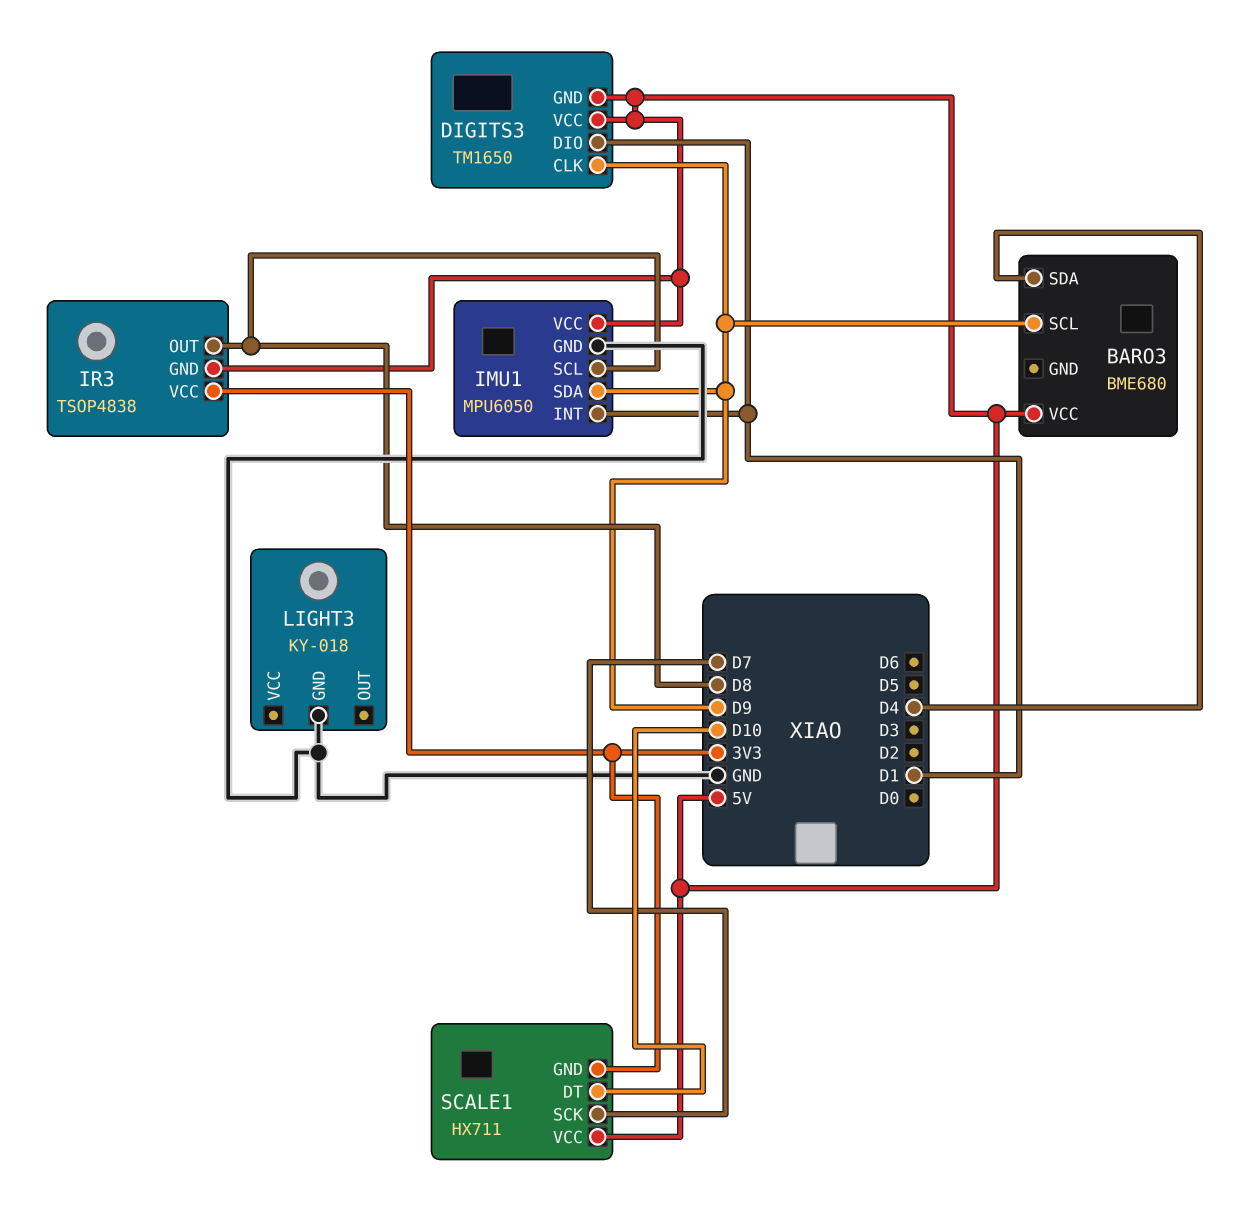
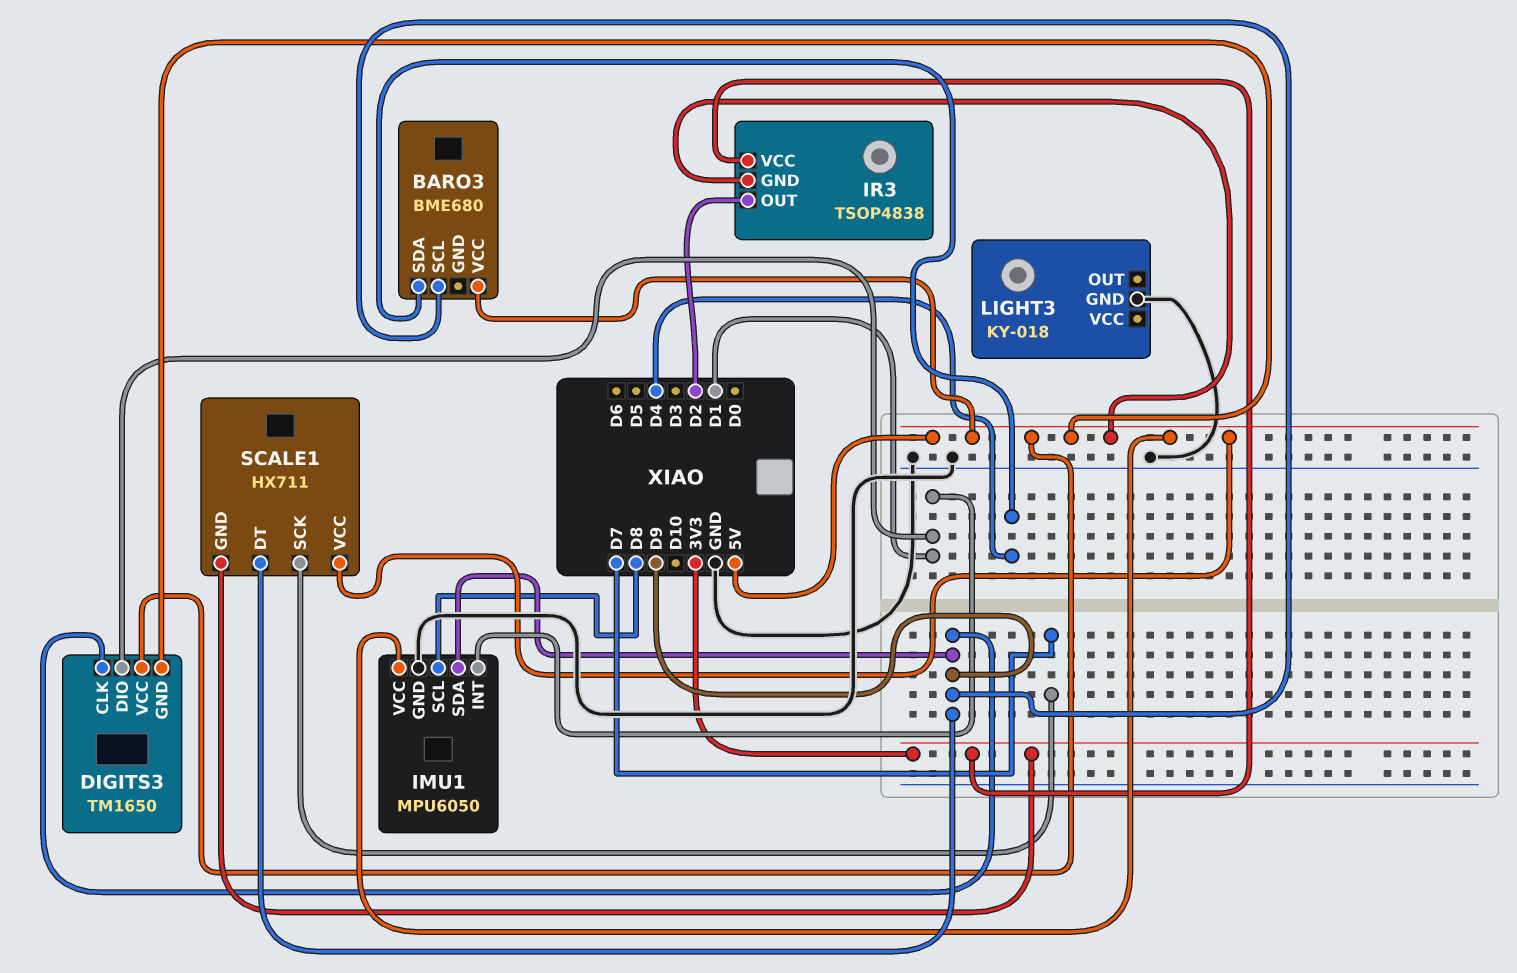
IR3 pin OUT: D8 -> D2
SCALE1 pin DT: D10 -> D9

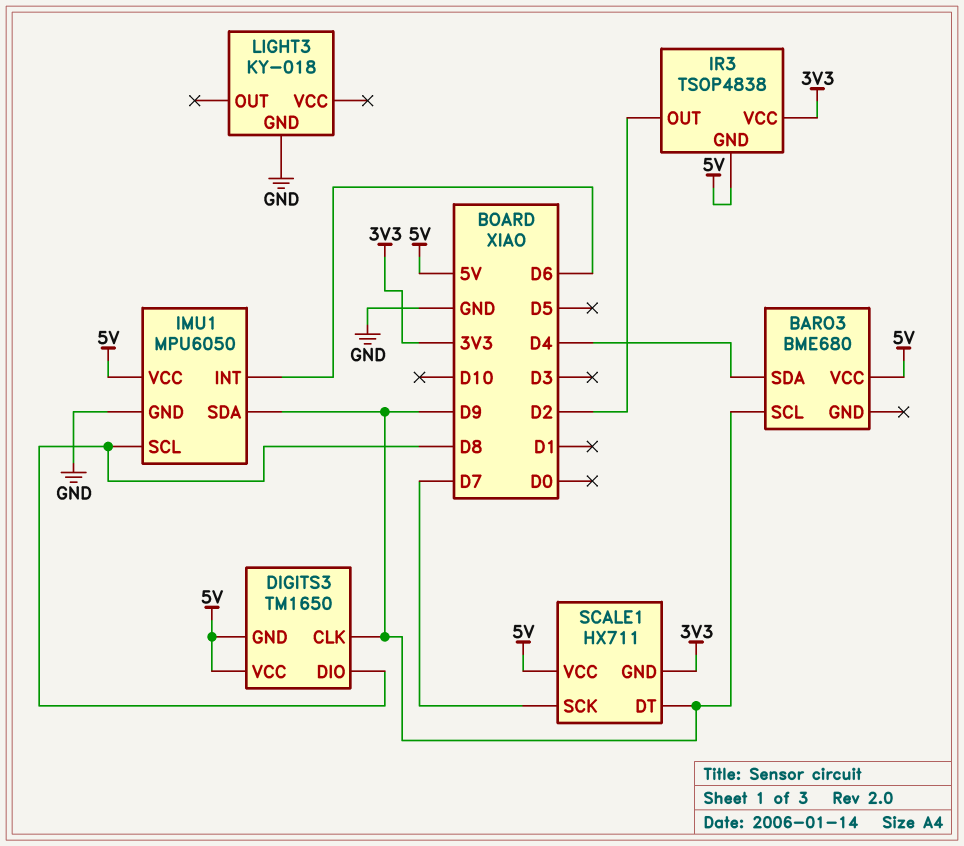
DIGITS3 pin DIO: D1 -> D8
IMU1 pin INT: D1 -> D6

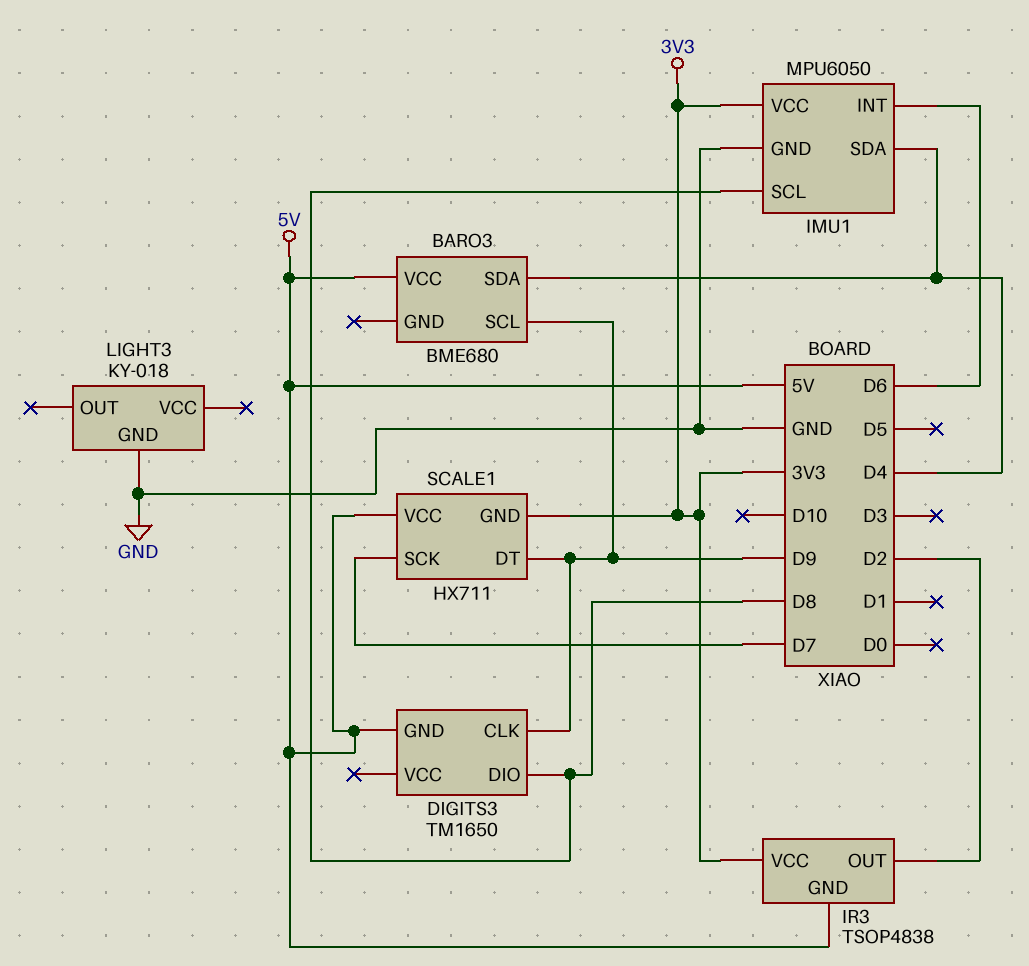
DIGITS3 pin VCC: 5V -> none
IMU1 pin SDA: D9 -> D4
IMU1 pin VCC: 5V -> 3V3

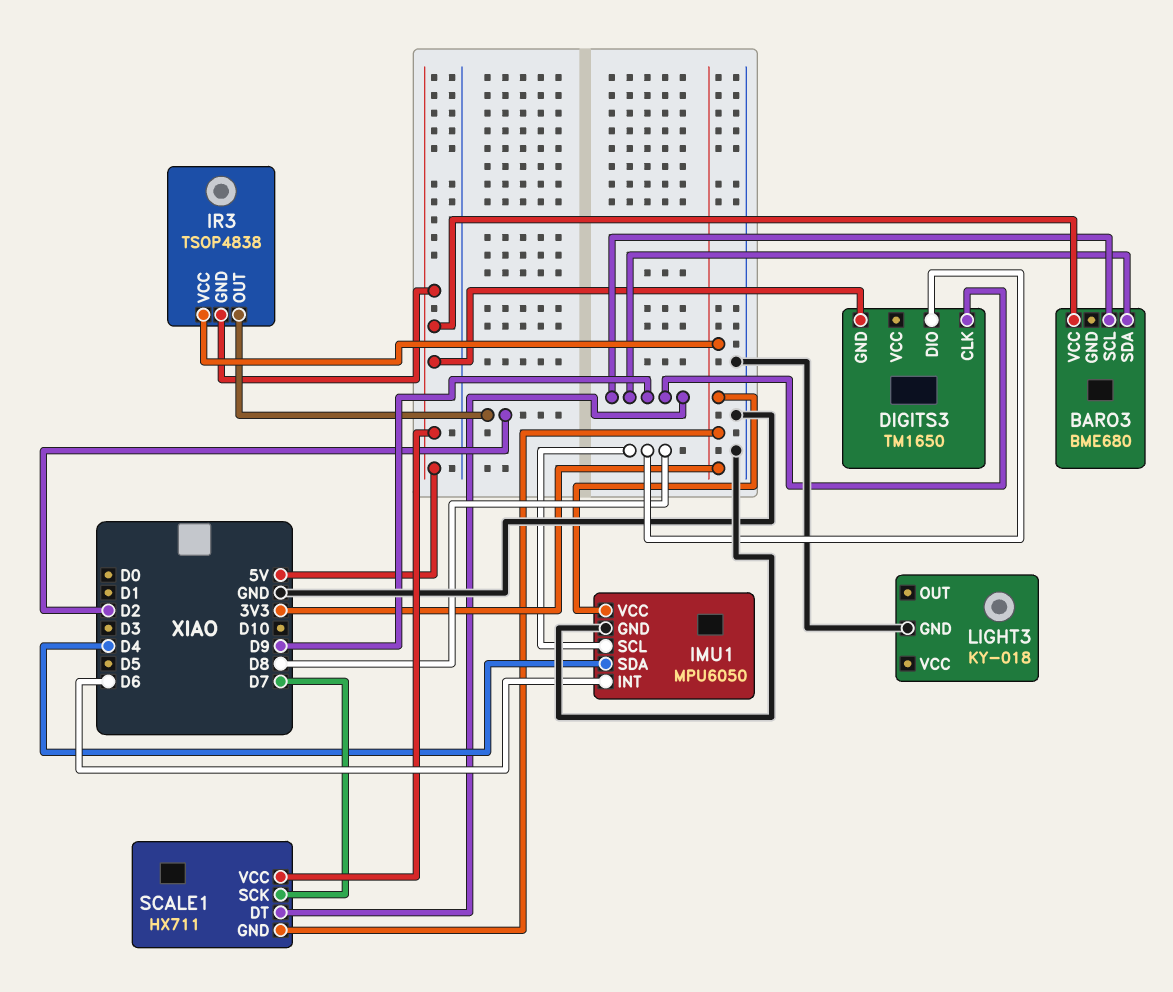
BARO3 pin SDA: D4 -> D9

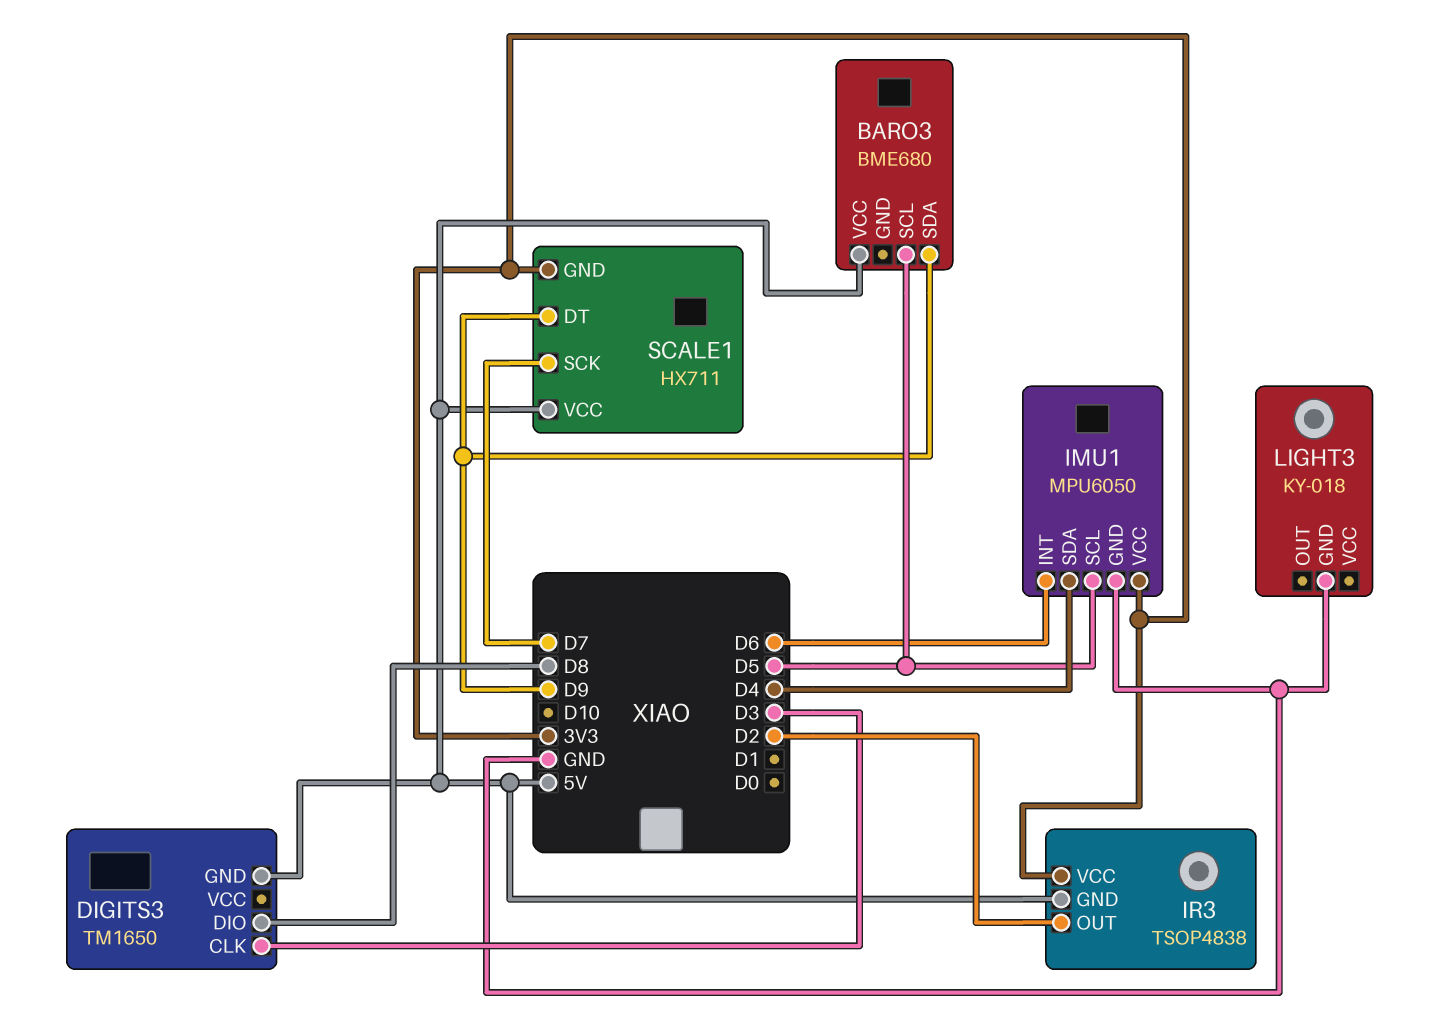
BARO3 pin SCL: D9 -> D5
DIGITS3 pin CLK: D9 -> D3
IMU1 pin SCL: D8 -> D5

